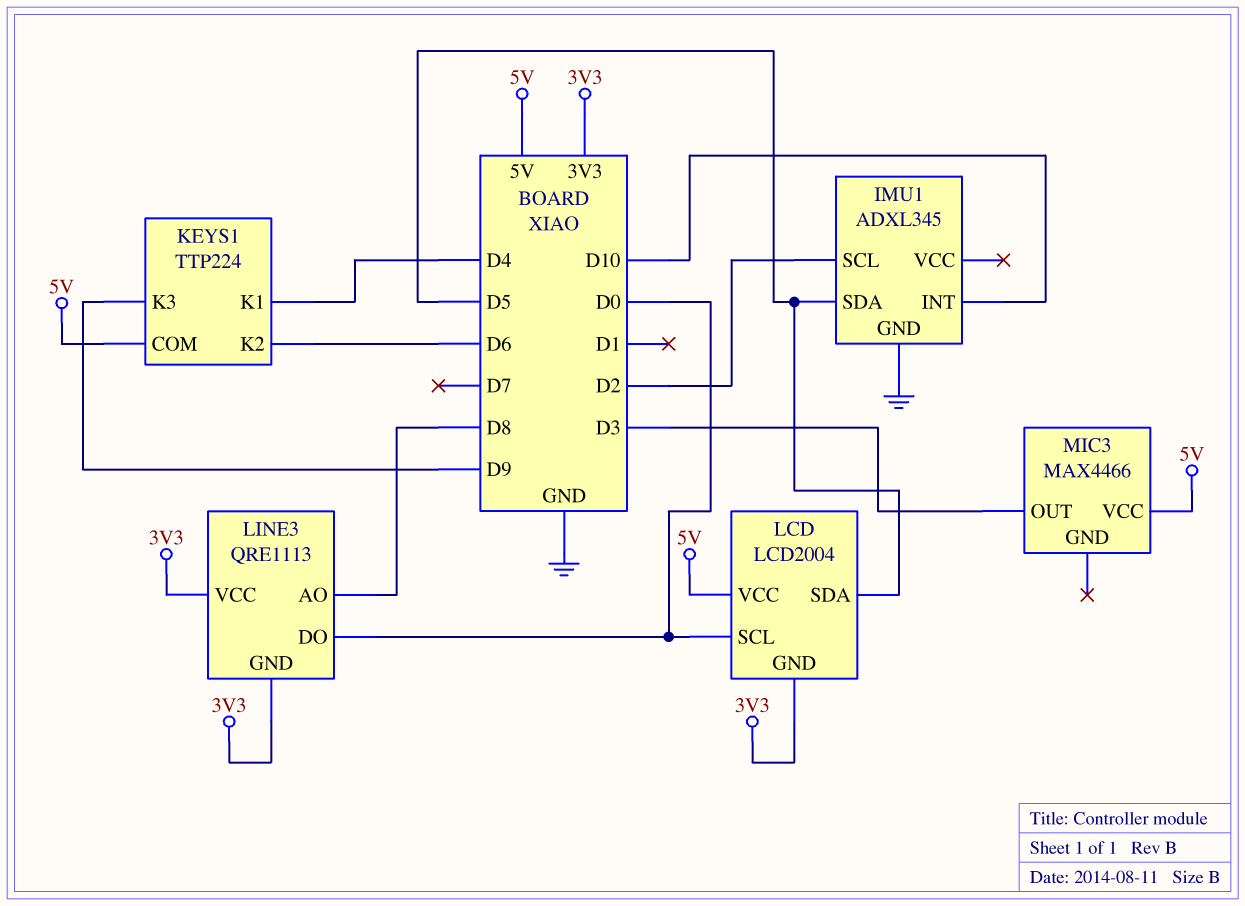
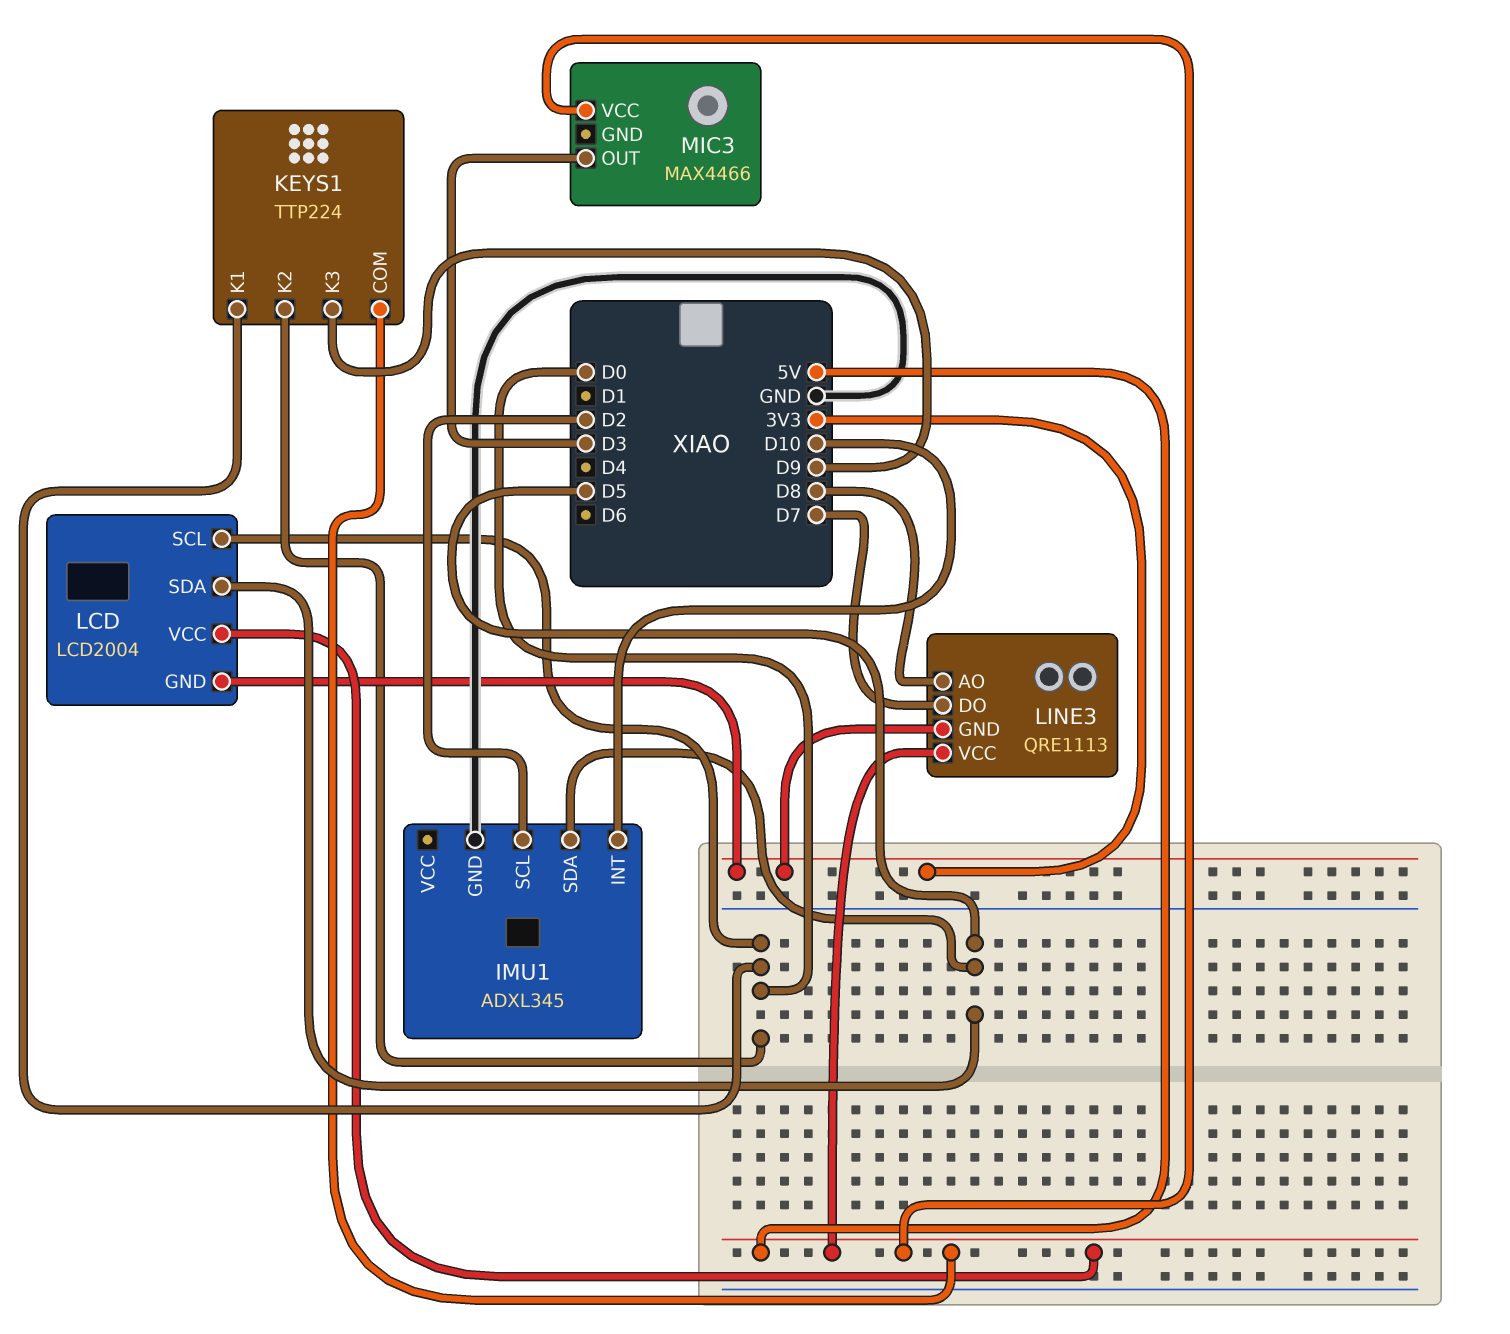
KEYS1 pin K1: D4 -> D0
KEYS1 pin K2: D6 -> D0
LINE3 pin DO: D0 -> D7
LINE3 pin VCC: 3V3 -> 5V

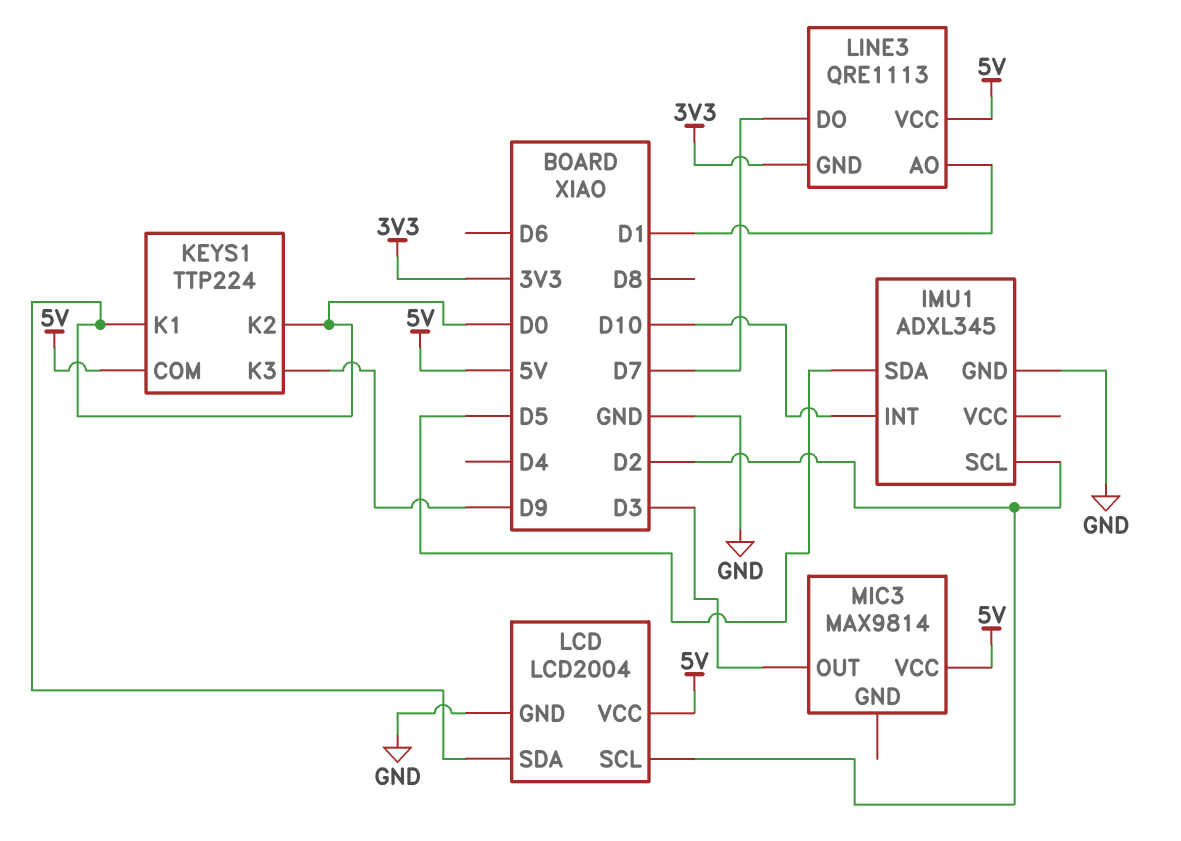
LCD pin GND: 3V3 -> GND
LCD pin SCL: D0 -> D2
LCD pin SDA: D5 -> D0
LINE3 pin AO: D8 -> D1
MIC3: MAX4466 -> MAX9814

